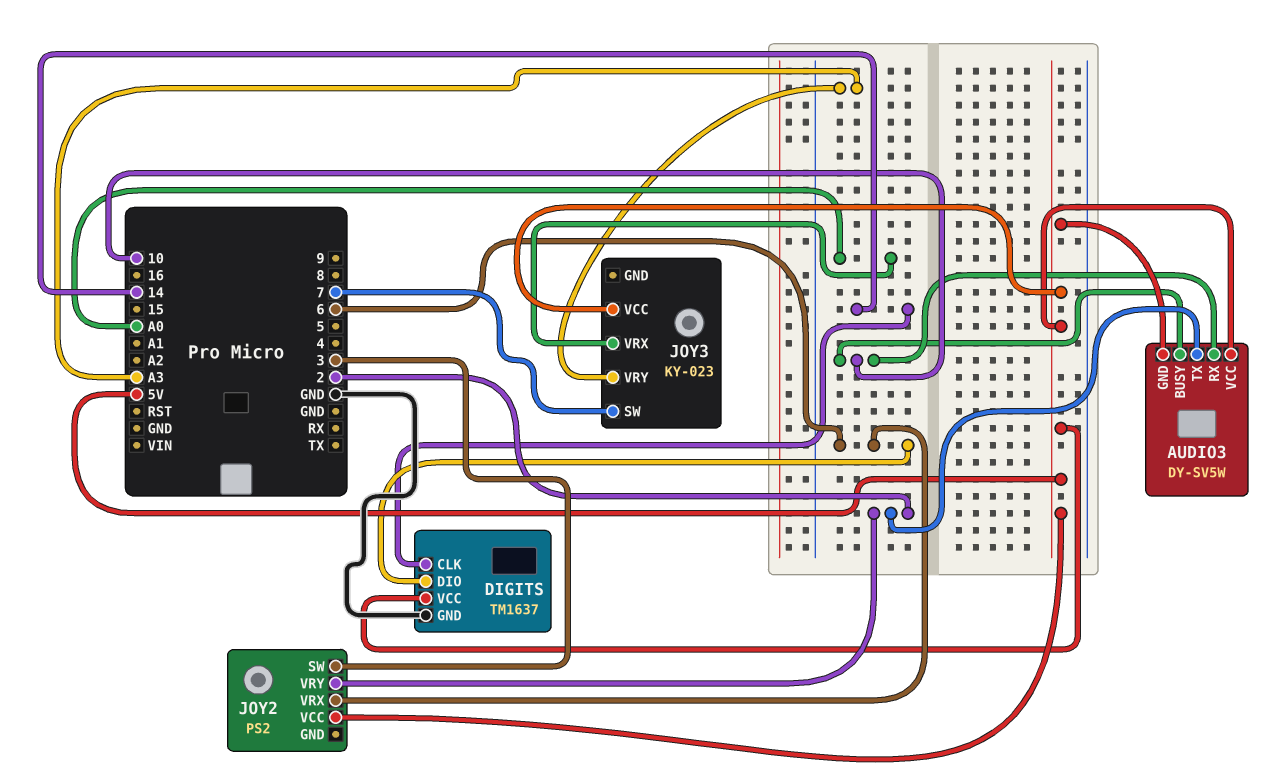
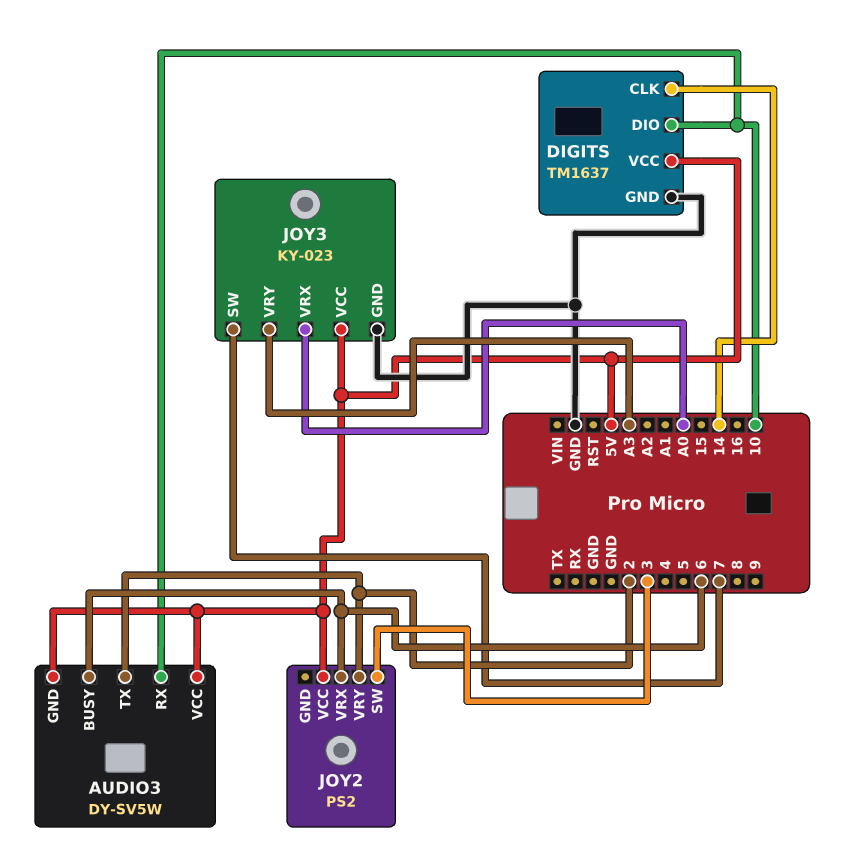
AUDIO3 pin BUSY: 10 -> 6
DIGITS pin DIO: 6 -> 10
JOY3 pin GND: none -> GND

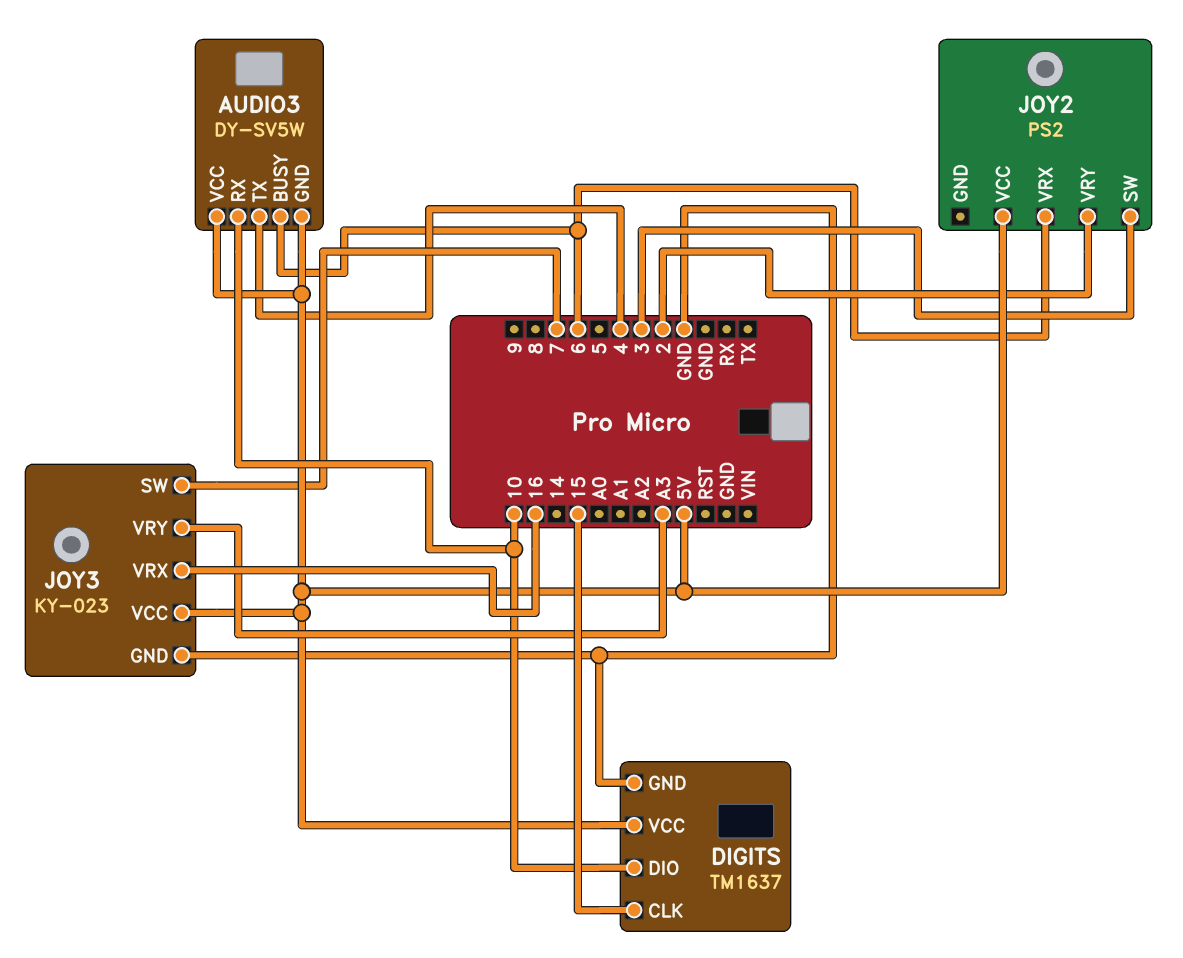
AUDIO3 pin TX: 2 -> 4
DIGITS pin CLK: 14 -> 15
JOY3 pin VRX: A0 -> 16

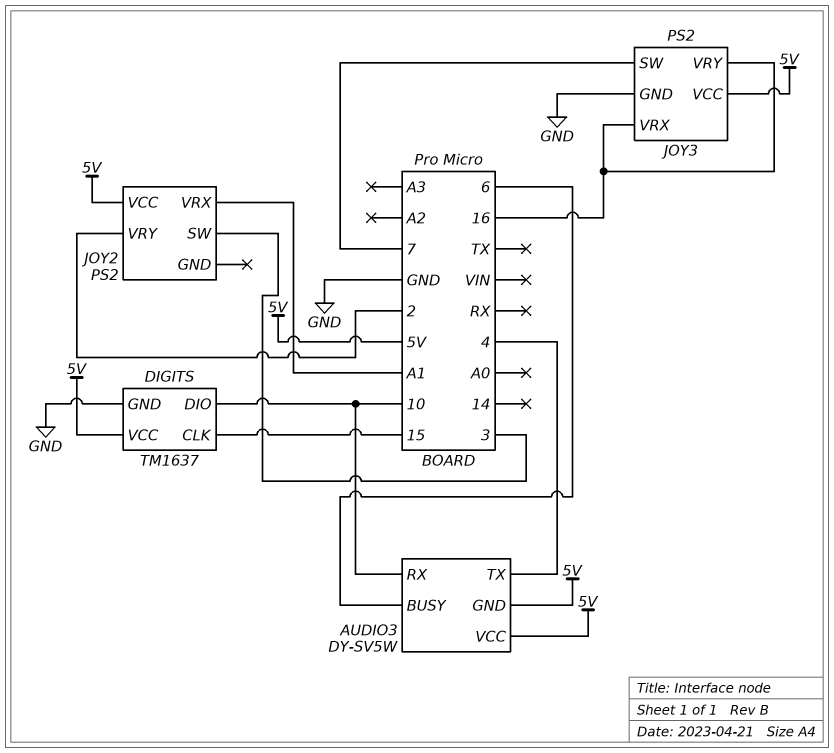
JOY2 pin VRX: 6 -> A1
JOY3: KY-023 -> PS2
JOY3 pin VRY: A3 -> 16

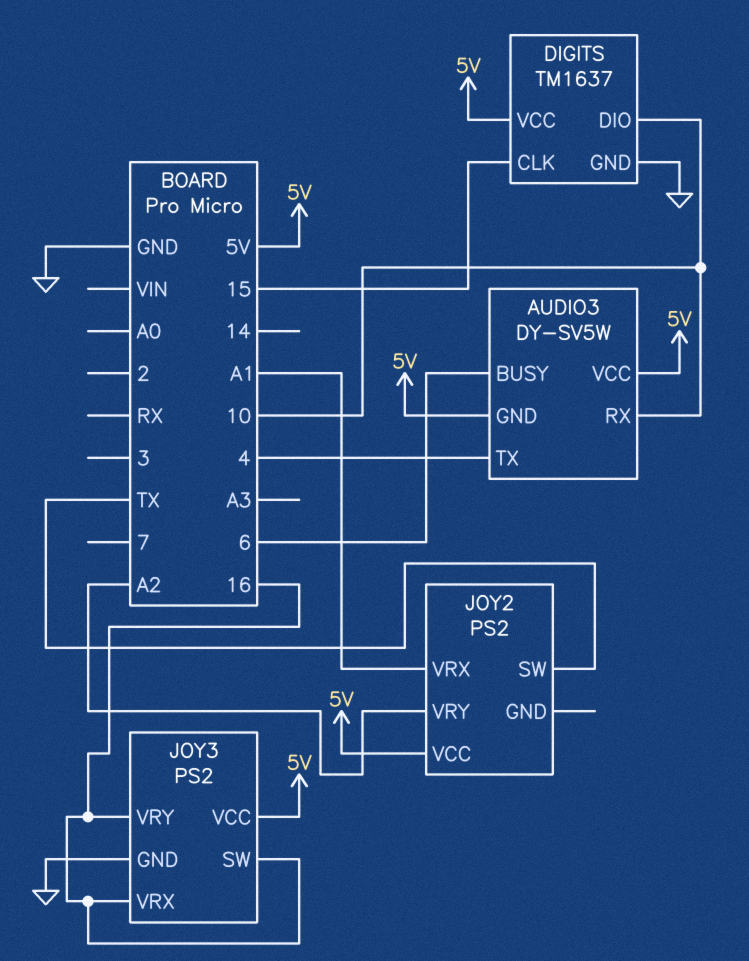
JOY2 pin SW: 3 -> TX
JOY2 pin VRY: 2 -> A2
JOY3 pin SW: 7 -> 16

